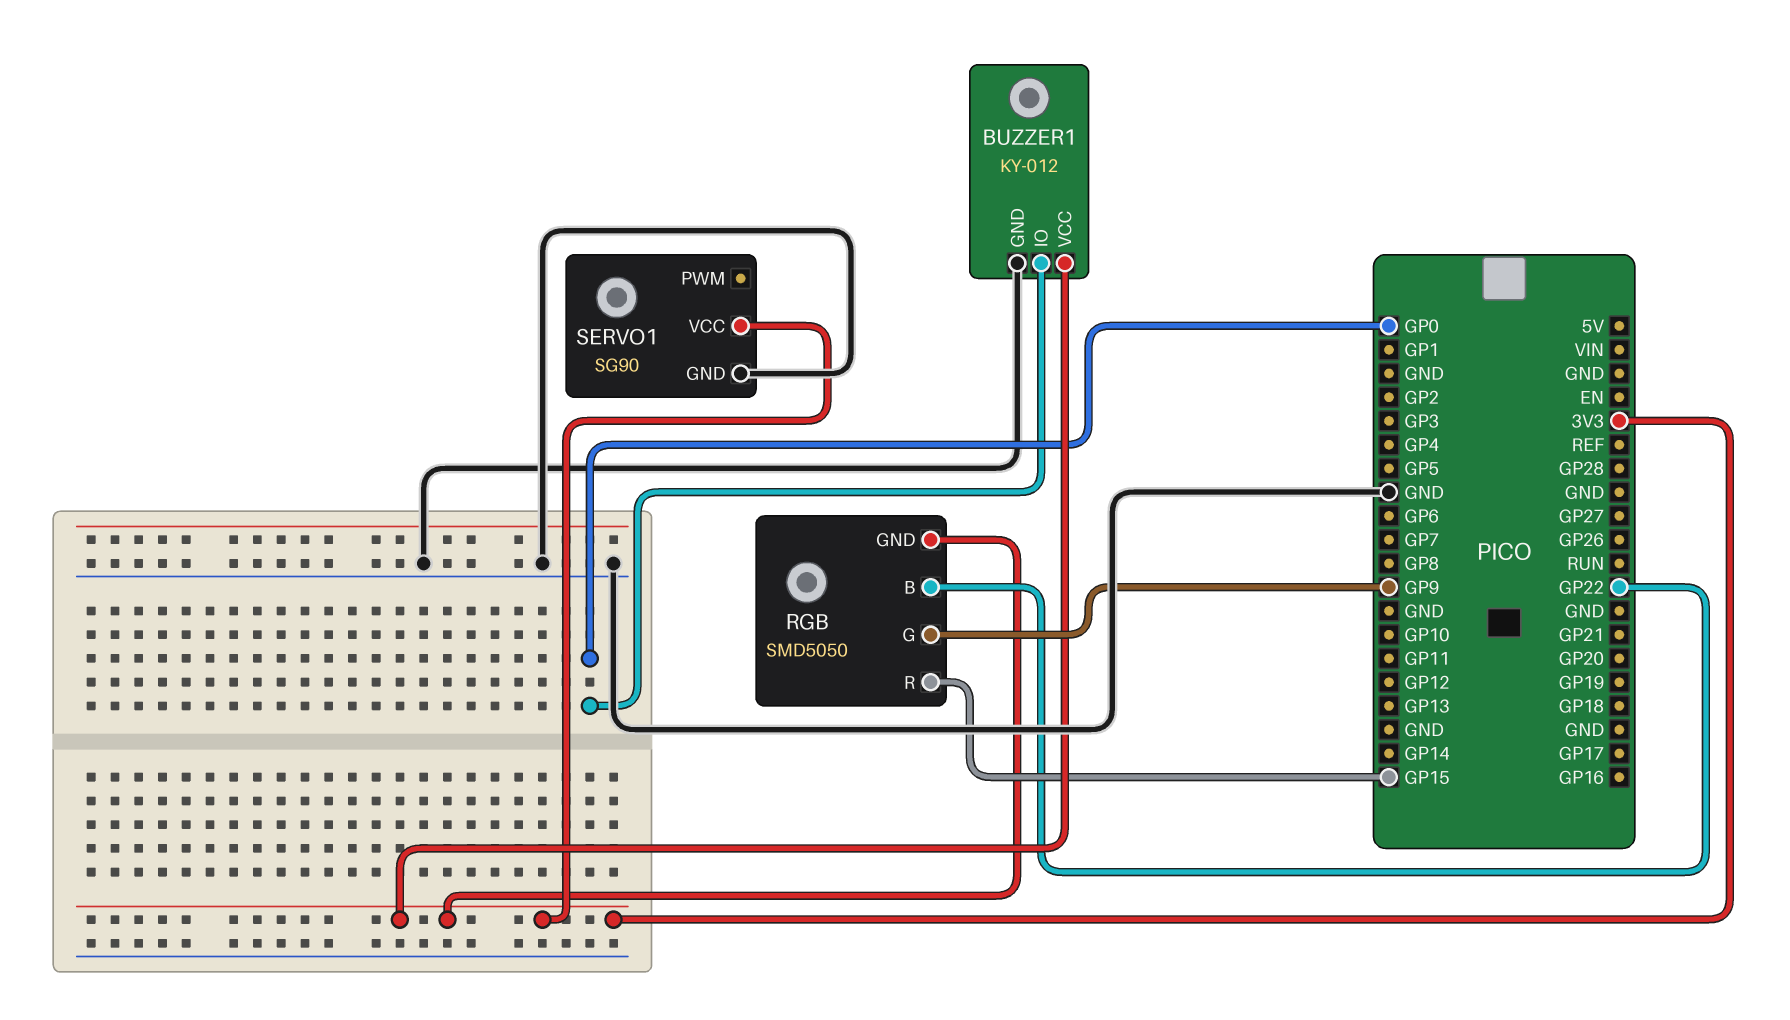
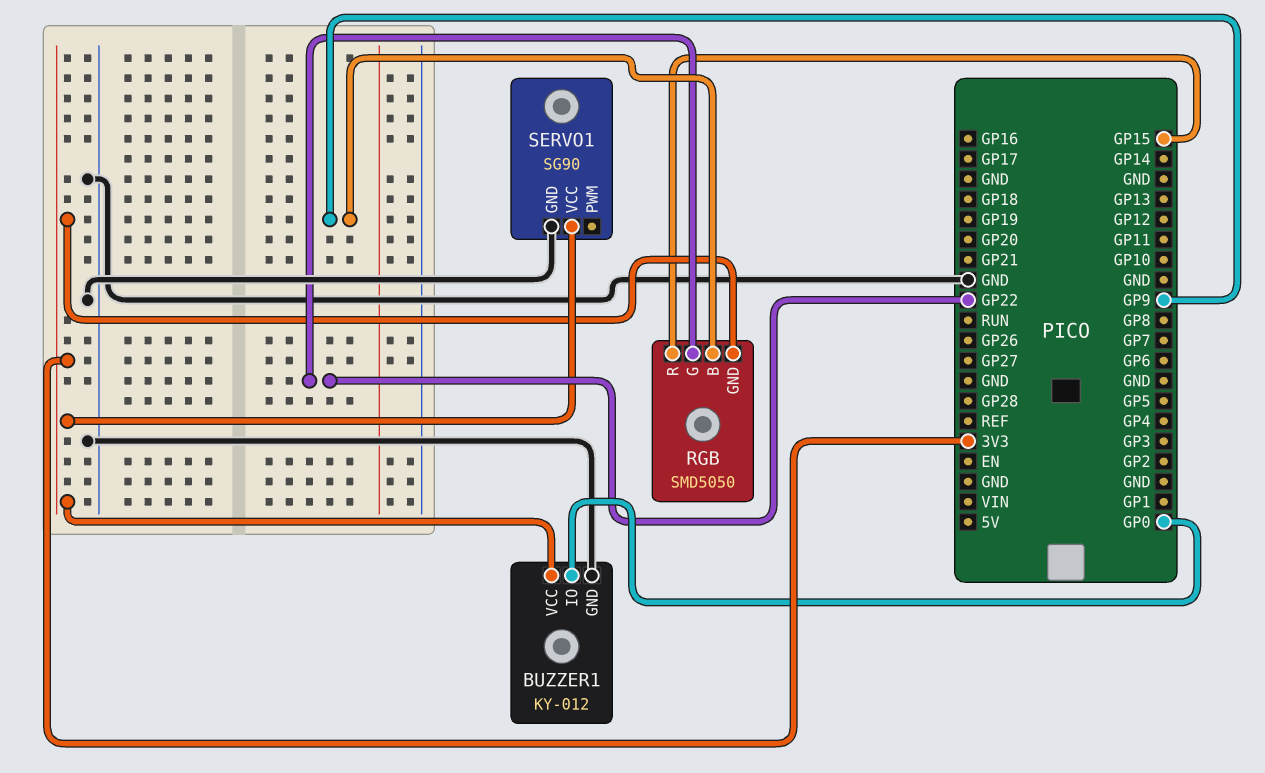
RGB pin B: GP22 -> GP9
RGB pin G: GP9 -> GP22

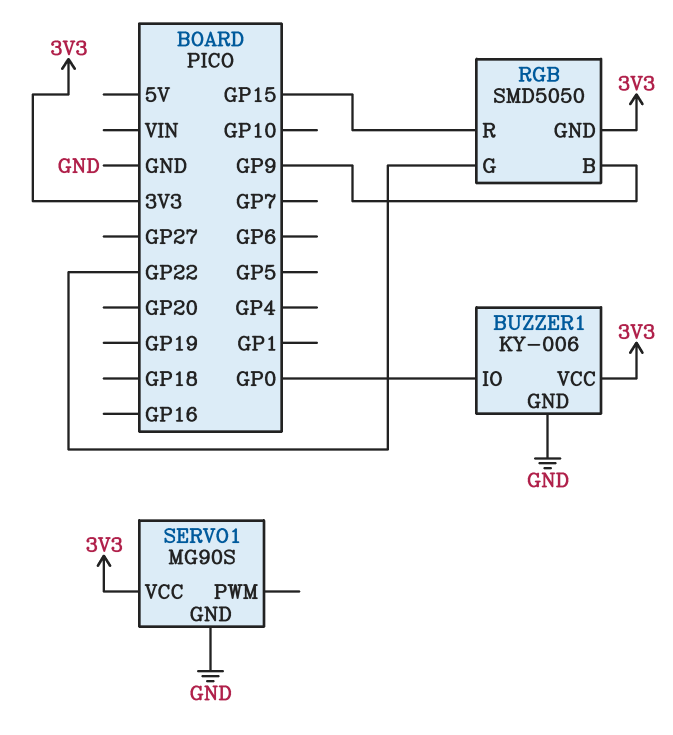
BUZZER1: KY-012 -> KY-006
SERVO1: SG90 -> MG90S

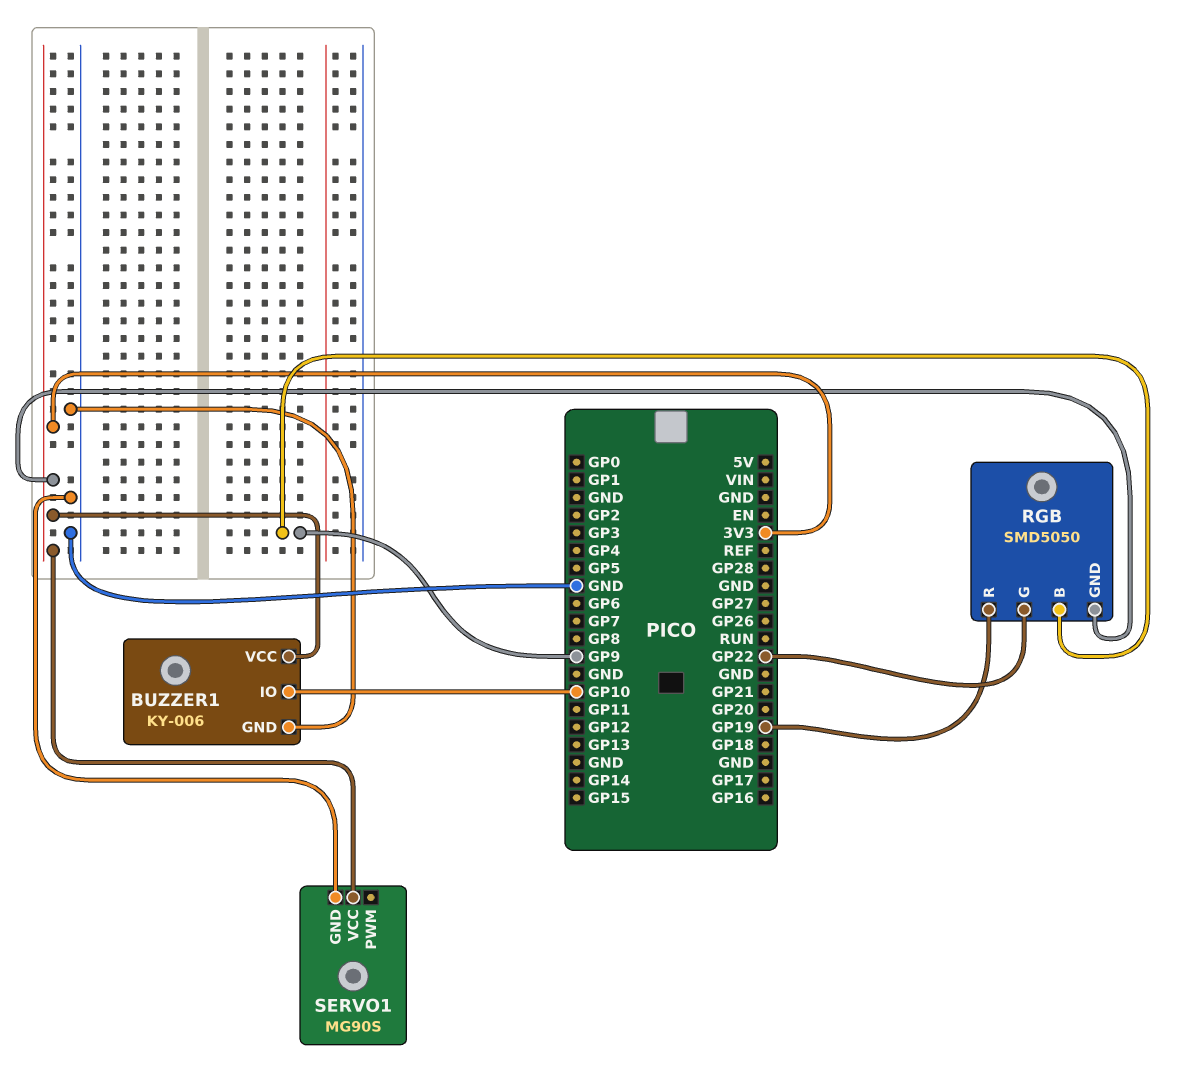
BUZZER1 pin IO: GP0 -> GP10
RGB pin R: GP15 -> GP19

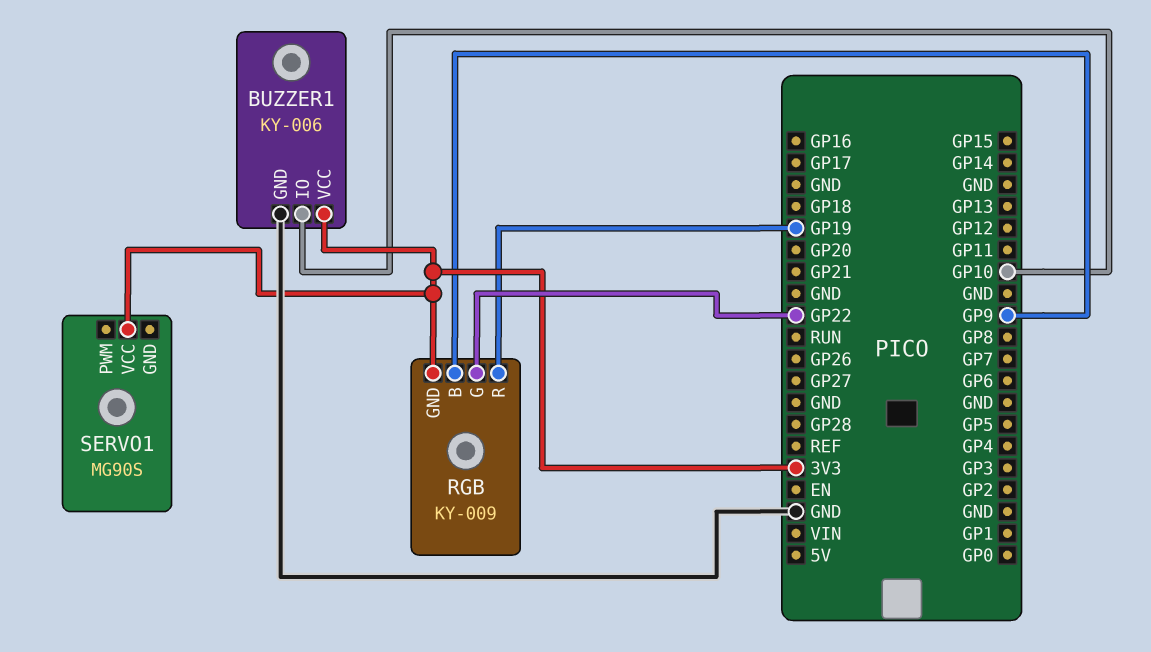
RGB: SMD5050 -> KY-009
SERVO1 pin GND: GND -> none

